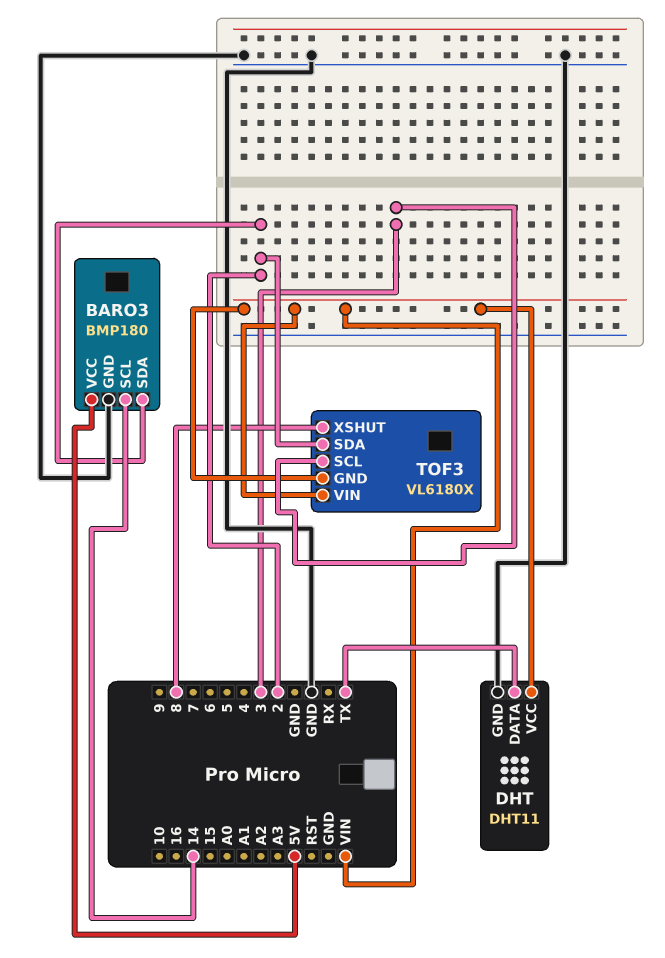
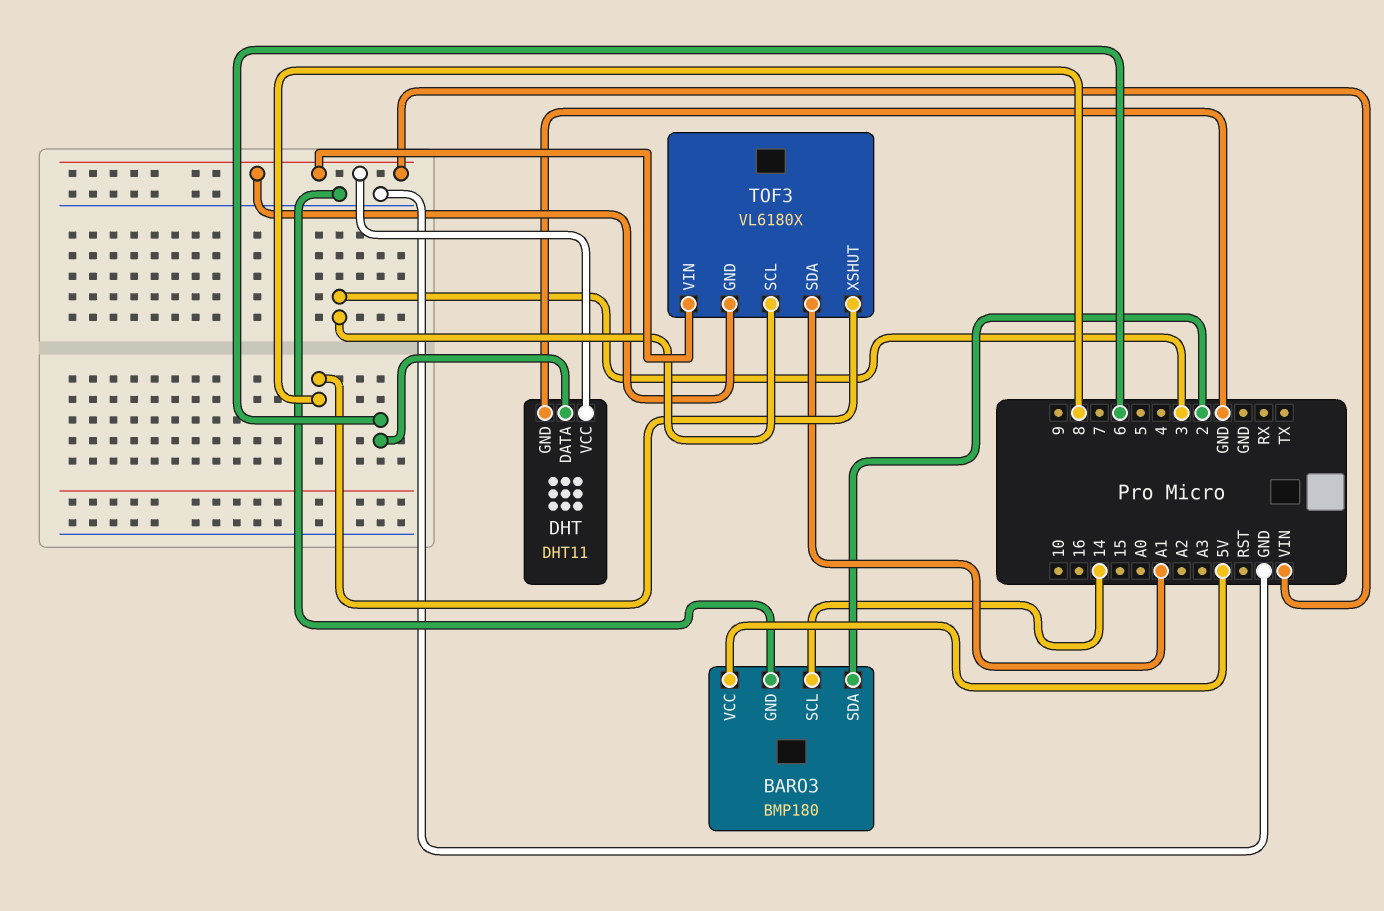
DHT pin DATA: TX -> 6
TOF3 pin SDA: 2 -> A1

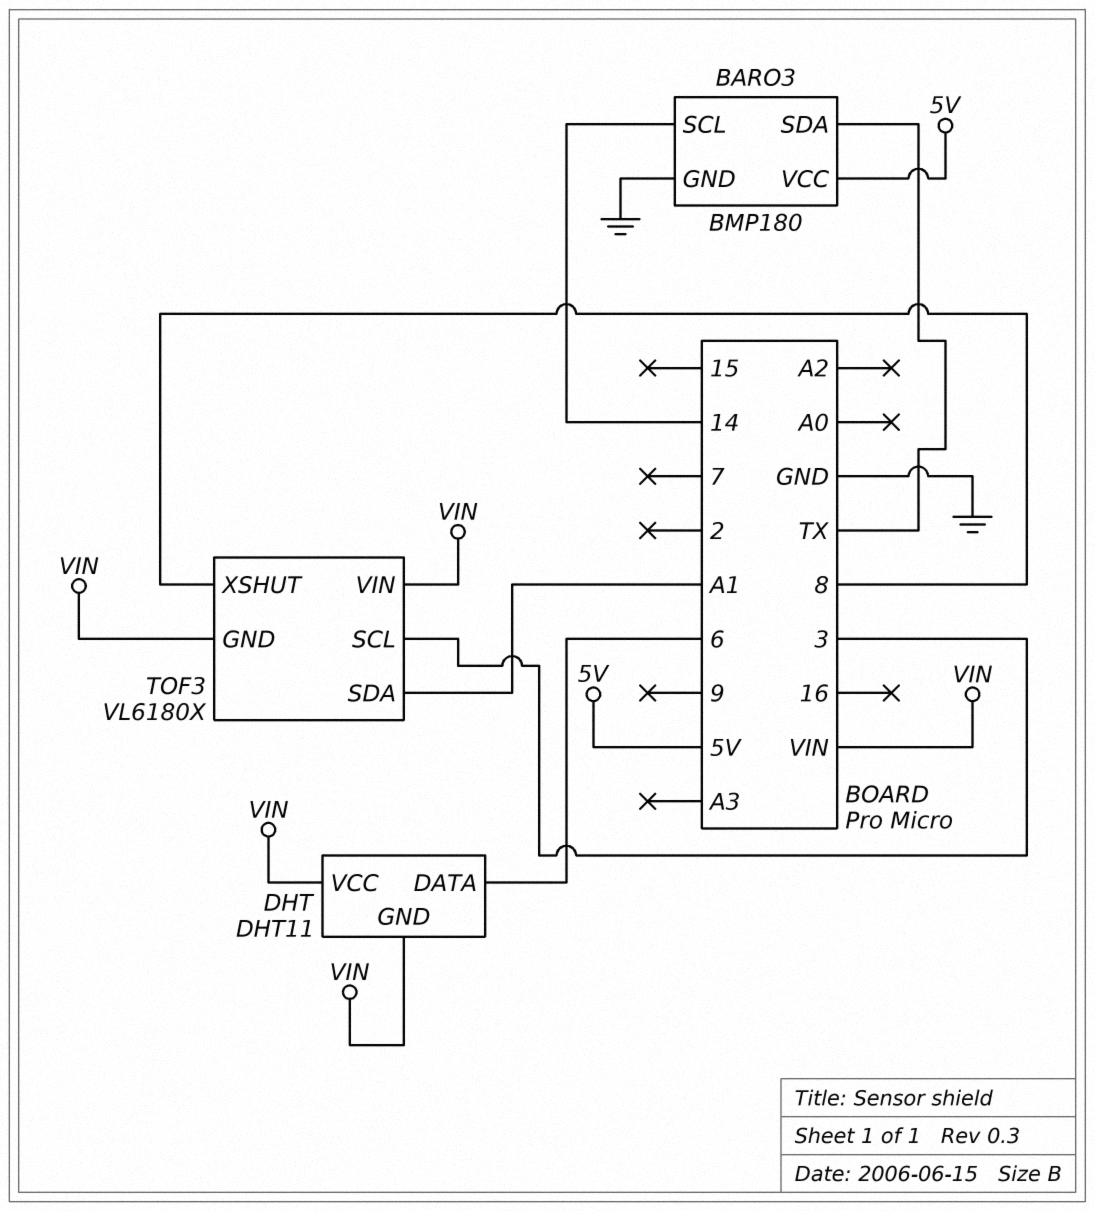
BARO3 pin SDA: 2 -> TX
DHT pin GND: GND -> VIN

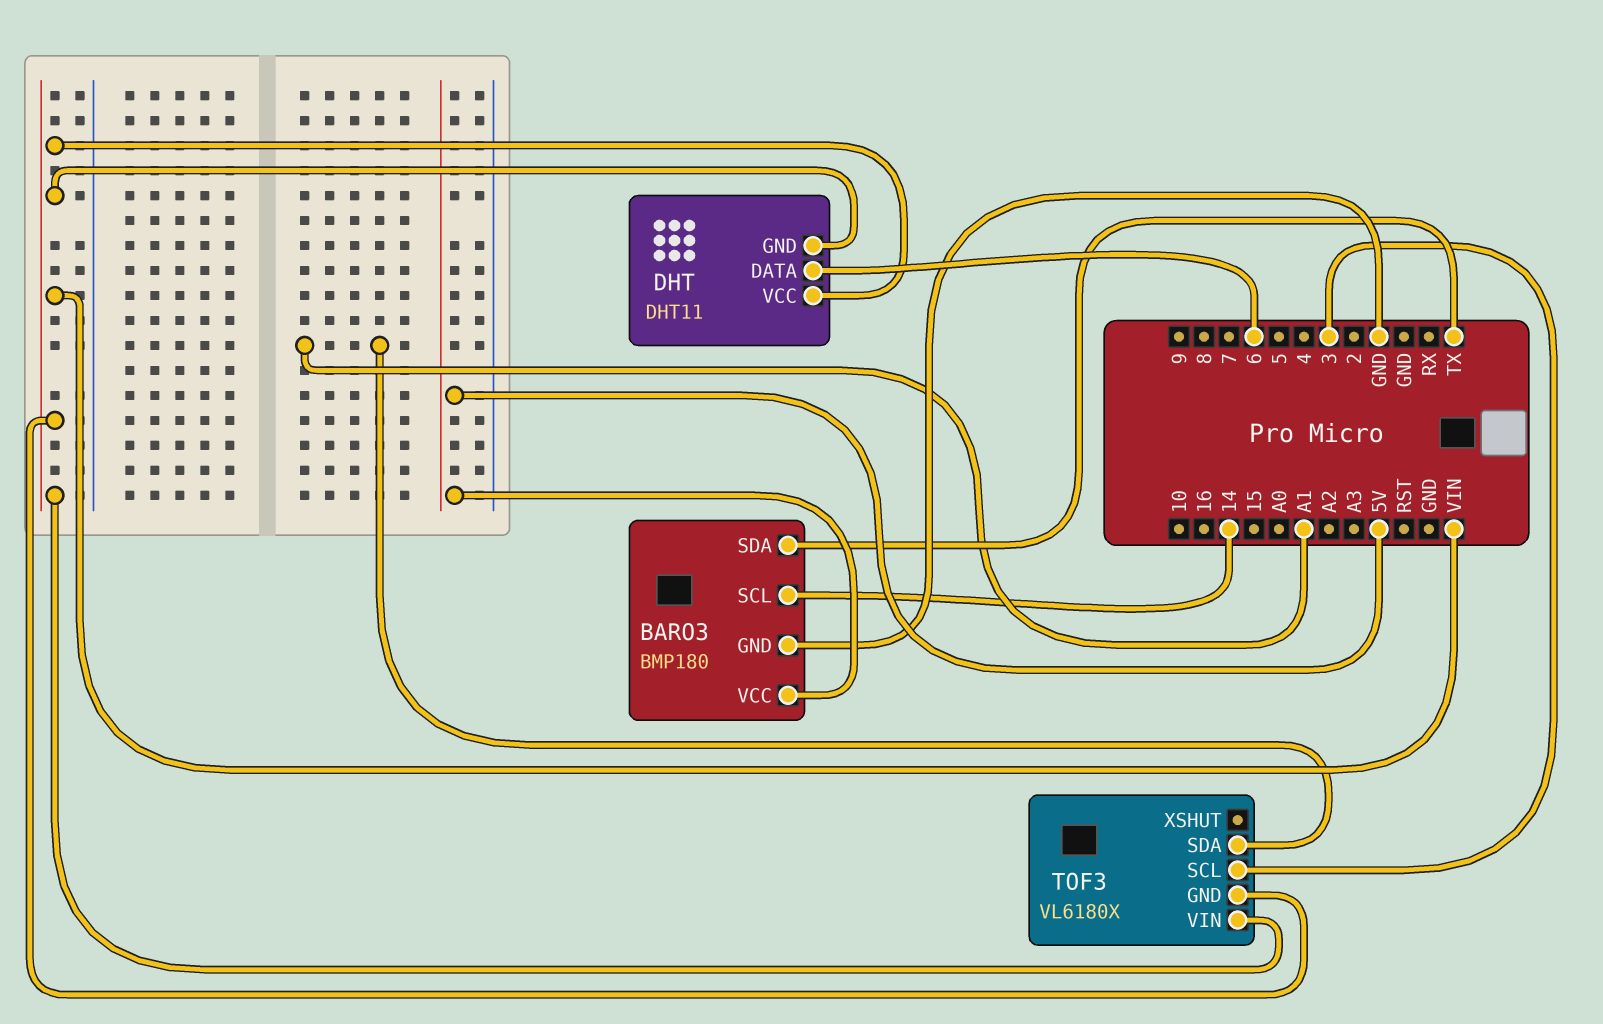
TOF3 pin XSHUT: 8 -> none

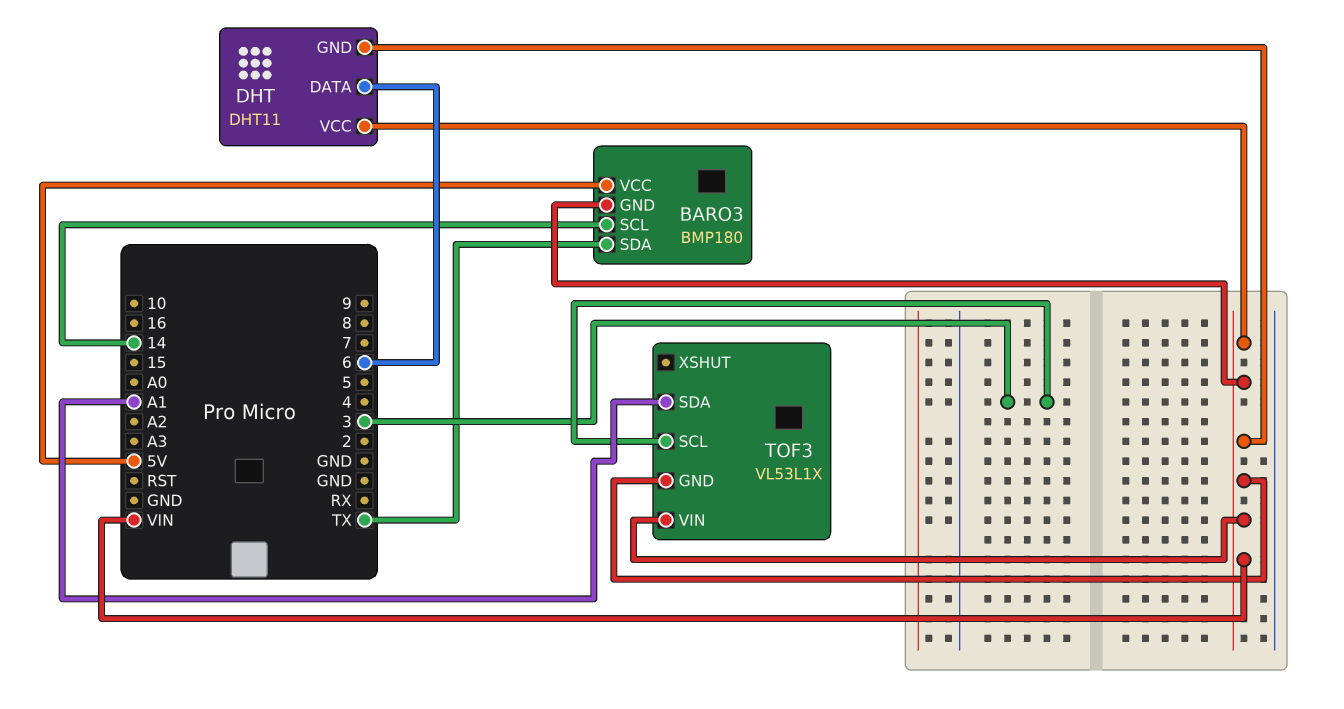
BARO3 pin GND: GND -> VIN
TOF3: VL6180X -> VL53L1X

